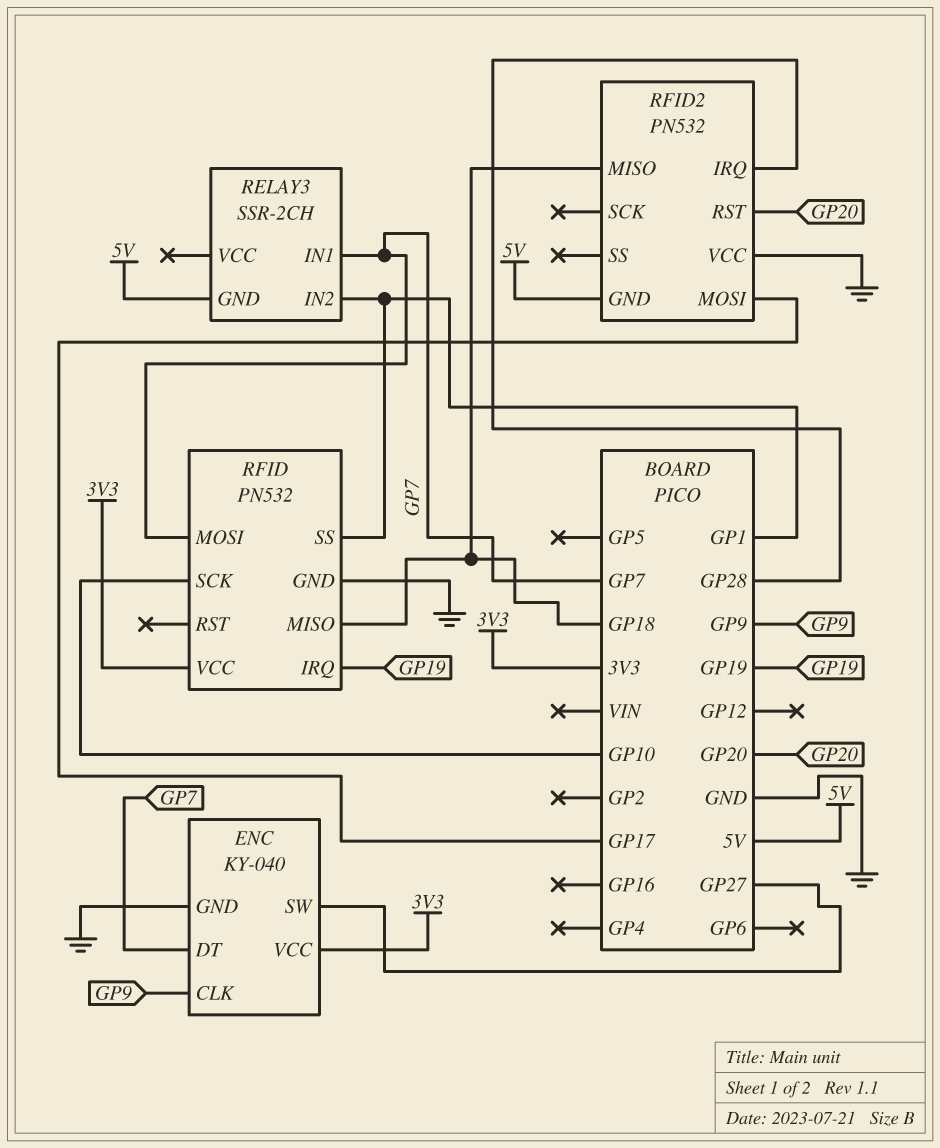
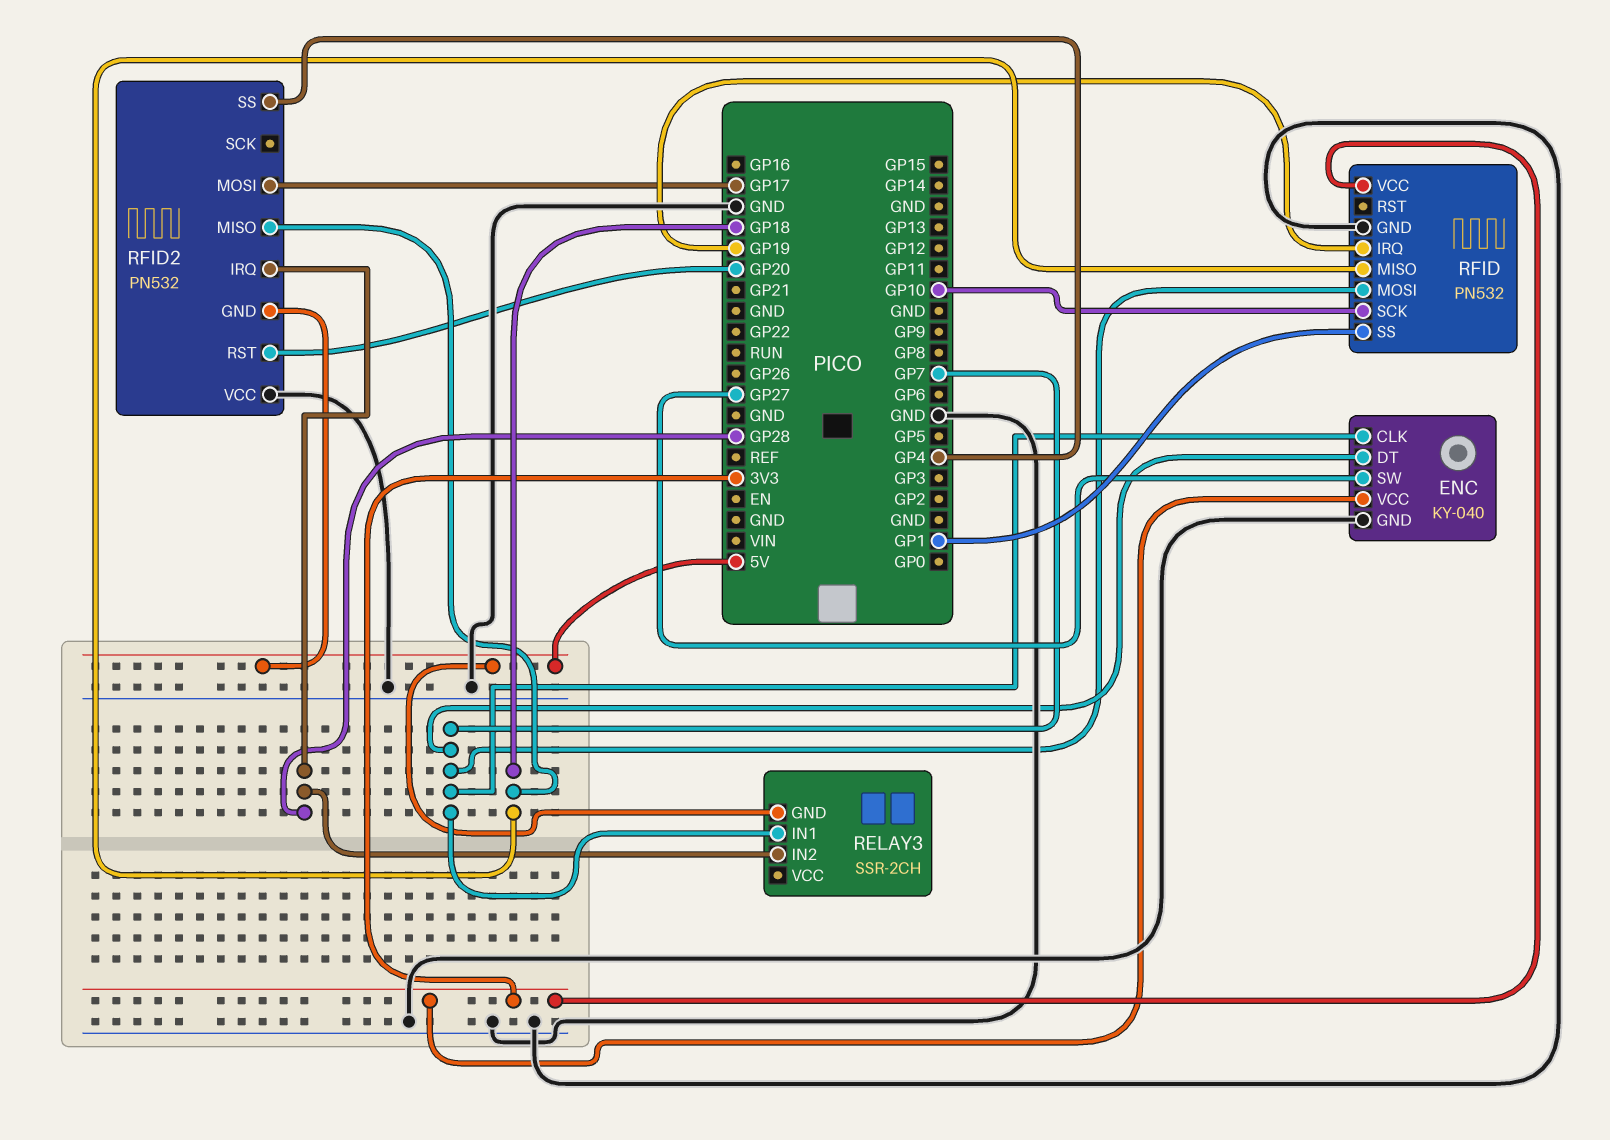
ENC pin CLK: GP9 -> GP7
RELAY3 pin IN2: GP1 -> GP28
RFID2 pin SS: none -> GP4

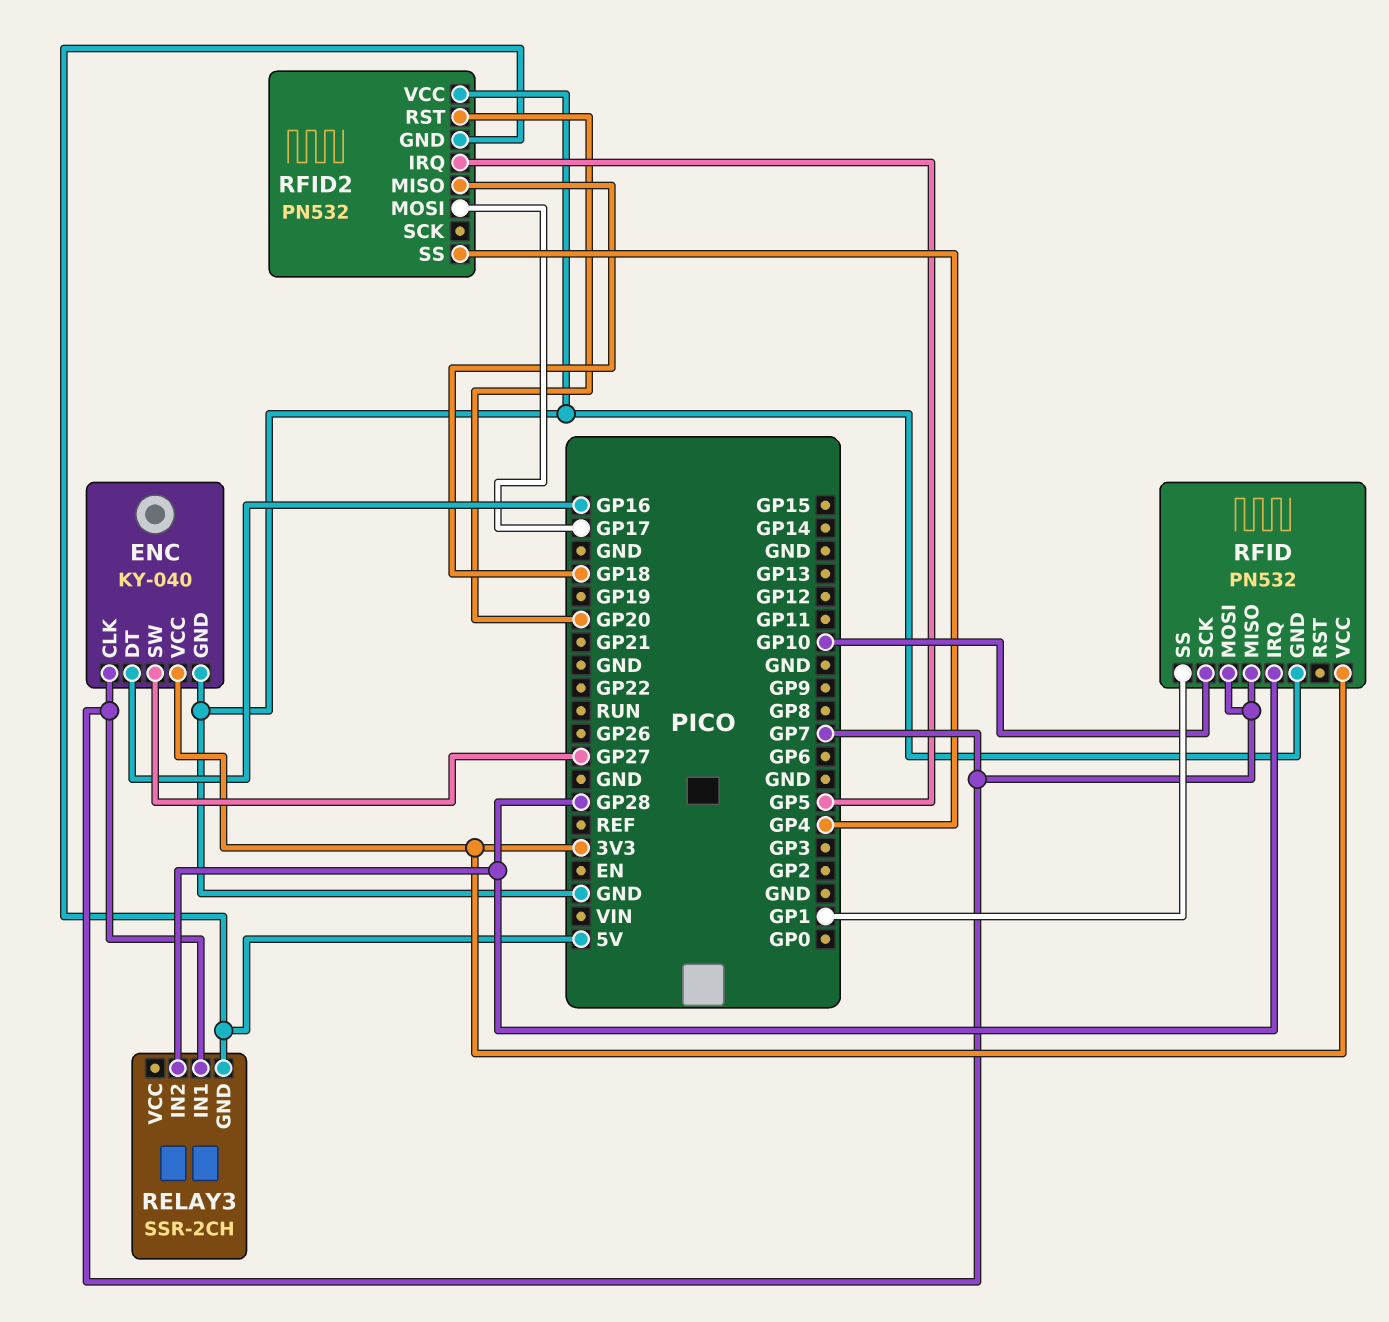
ENC pin DT: GP7 -> GP16
RFID pin IRQ: GP19 -> GP28
RFID pin MISO: GP18 -> GP7
RFID2 pin IRQ: GP28 -> GP5

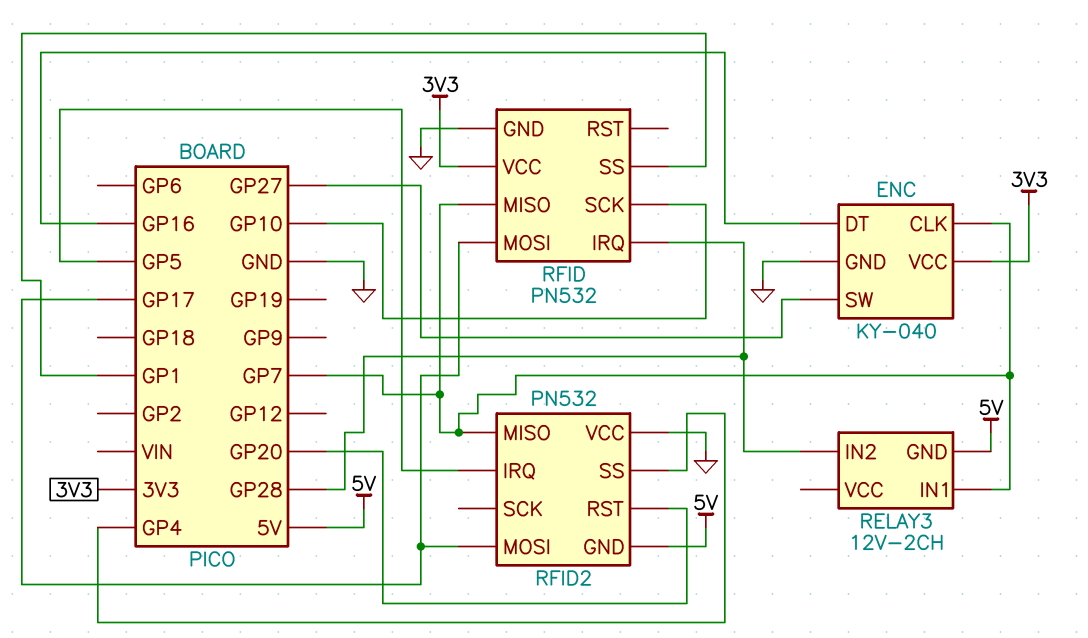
RELAY3: SSR-2CH -> 12V-2CH
RFID pin MOSI: GP7 -> GP17
RFID2 pin MISO: GP18 -> GP7

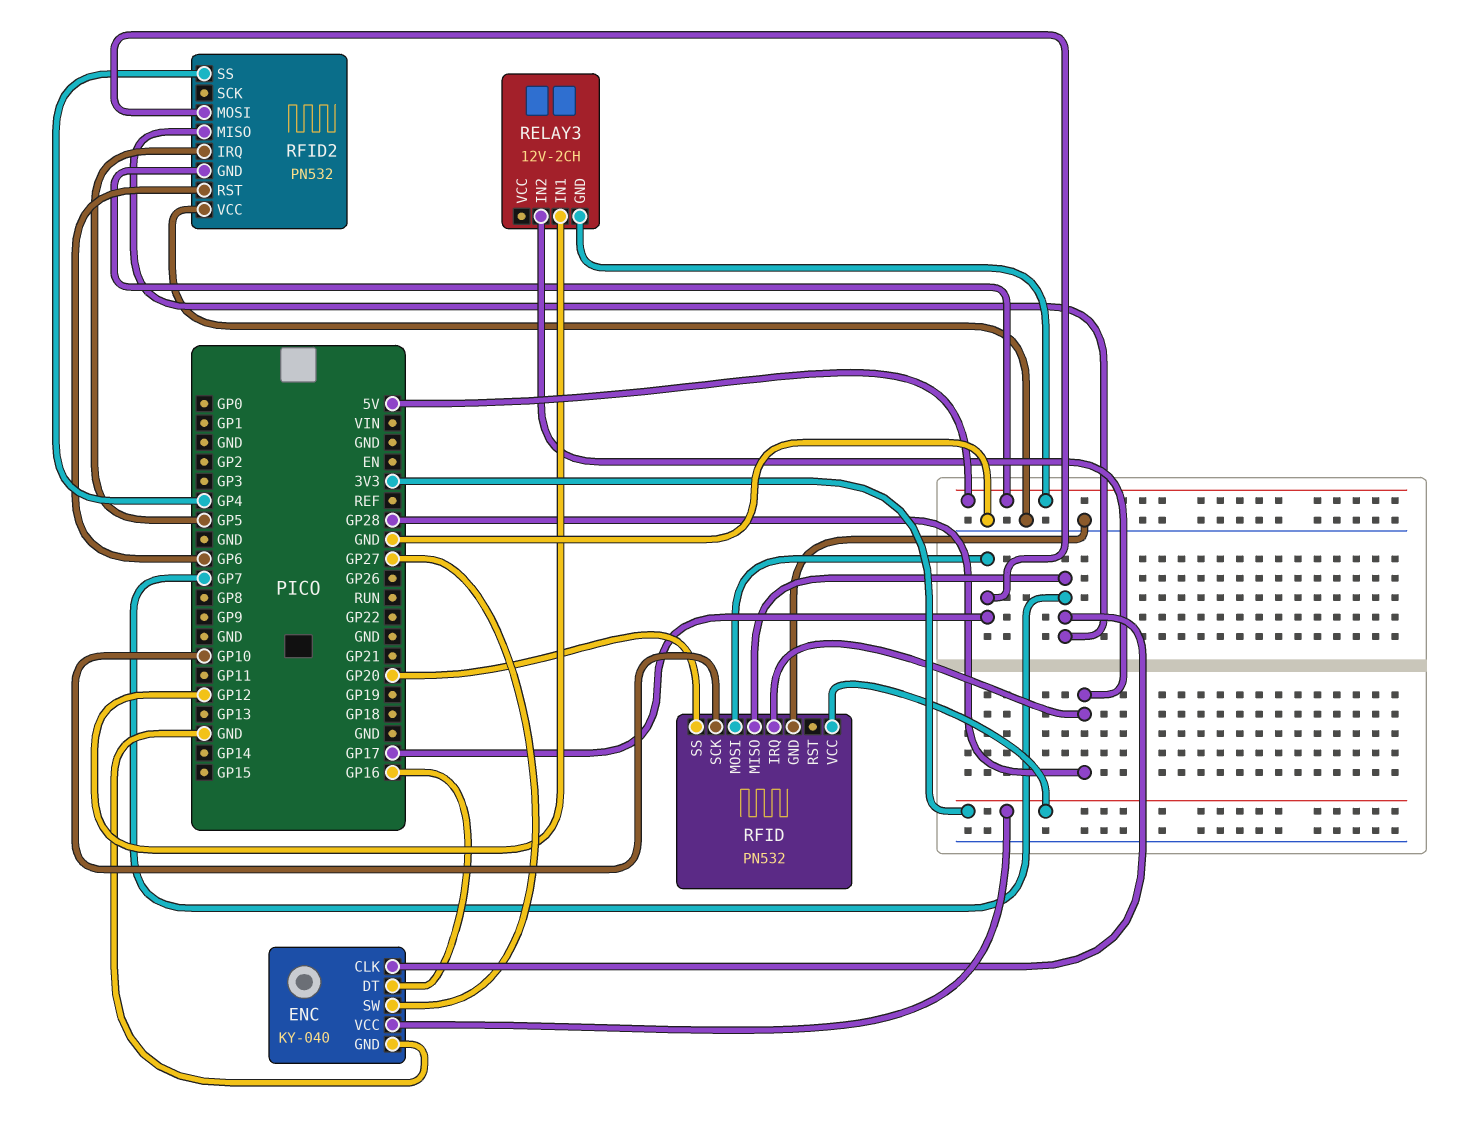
RELAY3 pin IN1: GP7 -> GP12
RFID pin SS: GP1 -> GP20
RFID2 pin RST: GP20 -> GP6

